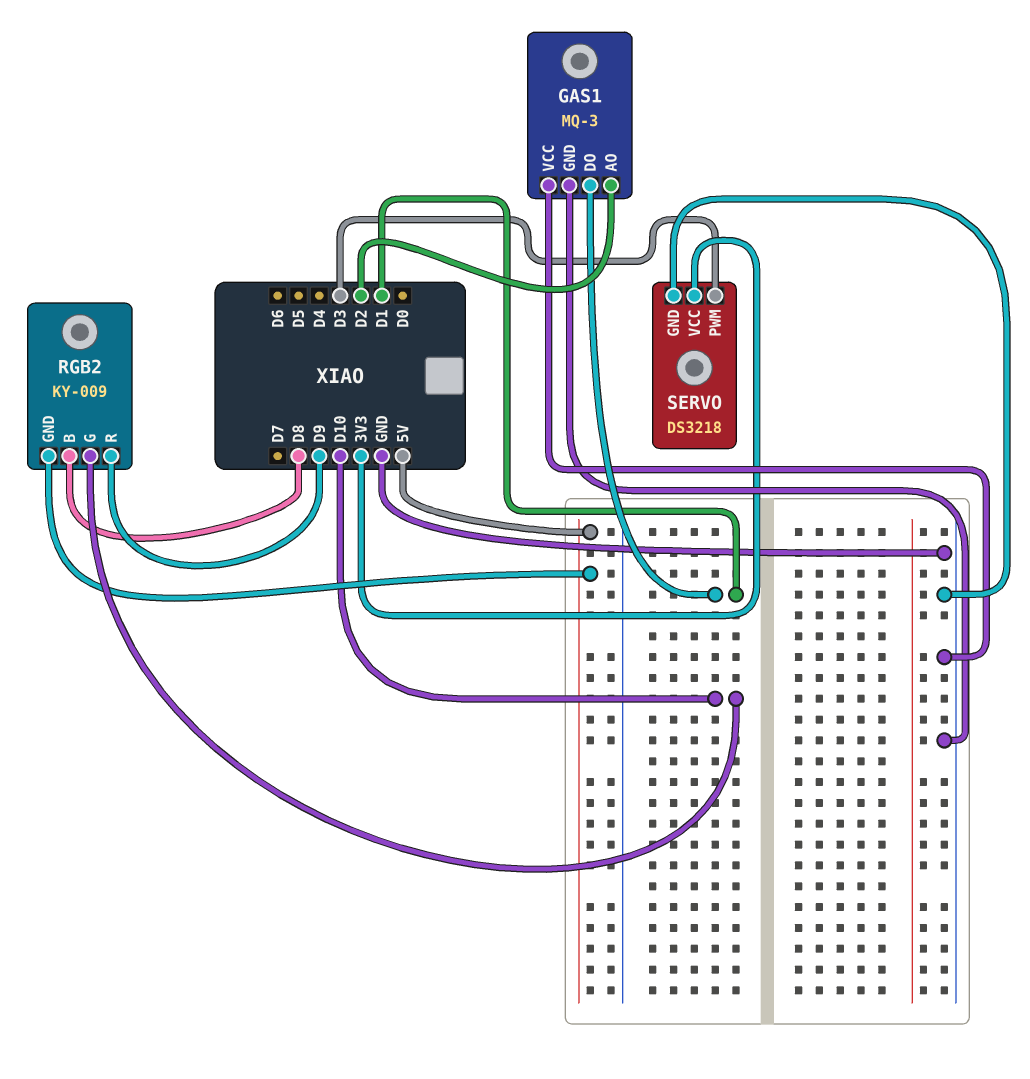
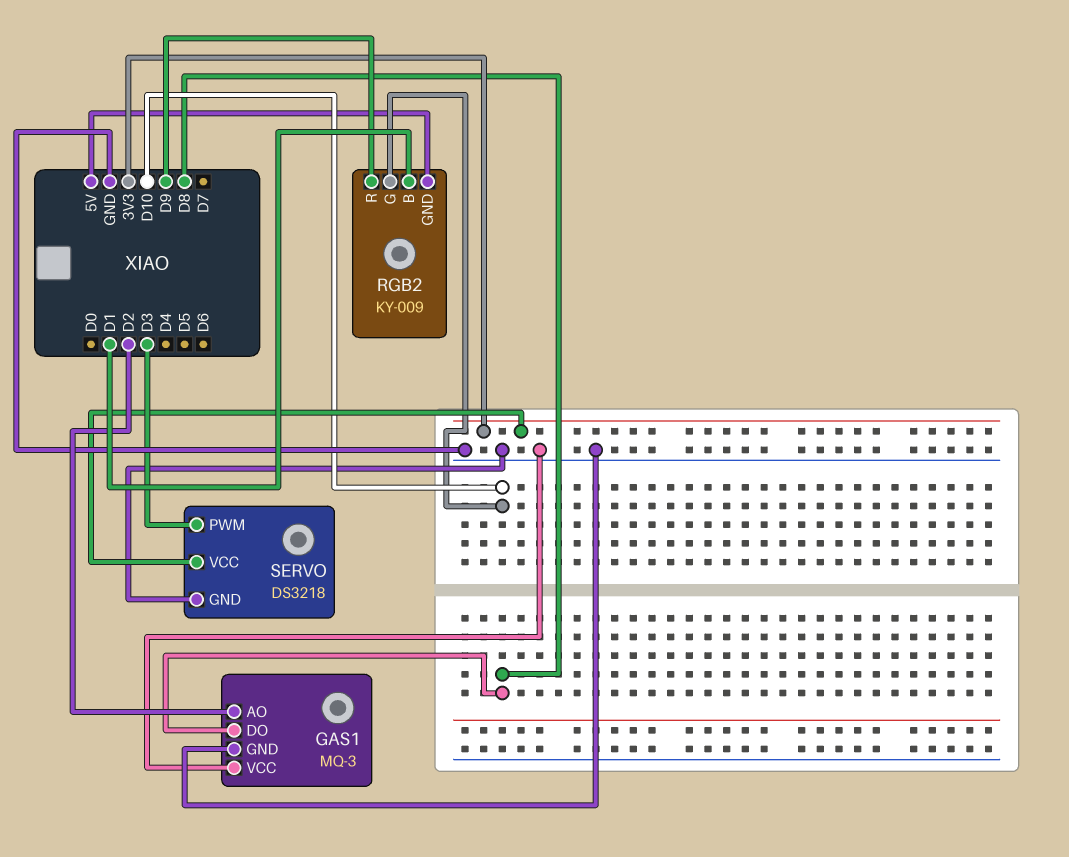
GAS1 pin DO: D1 -> D8
RGB2 pin B: D8 -> D1

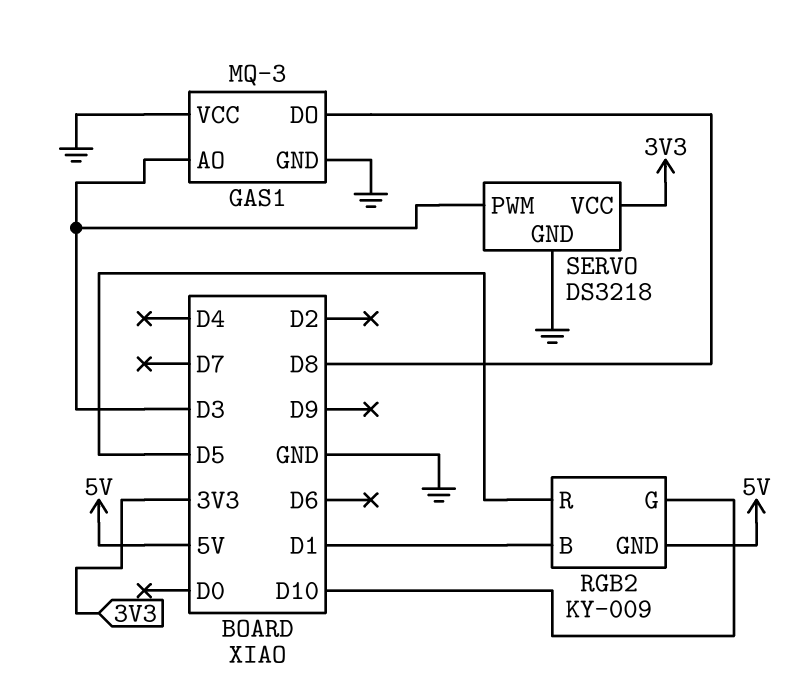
GAS1 pin AO: D2 -> D3
RGB2 pin R: D9 -> D5

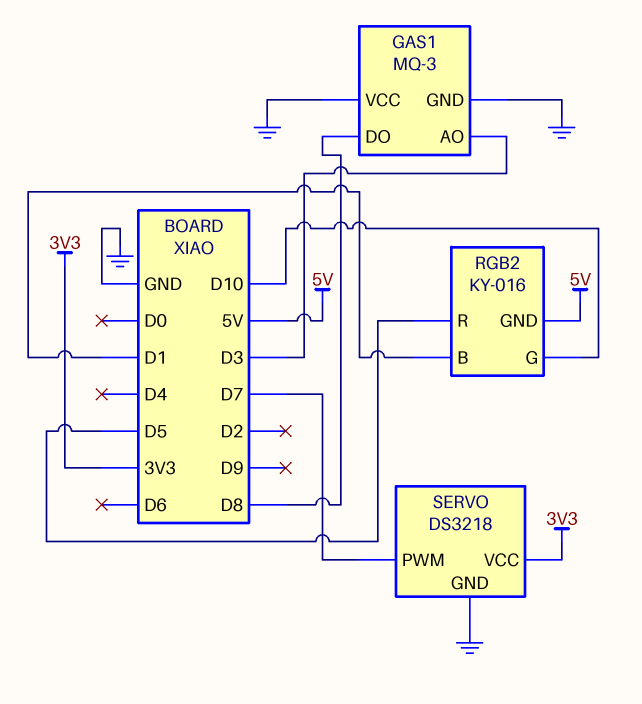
RGB2: KY-009 -> KY-016
SERVO pin PWM: D3 -> D7

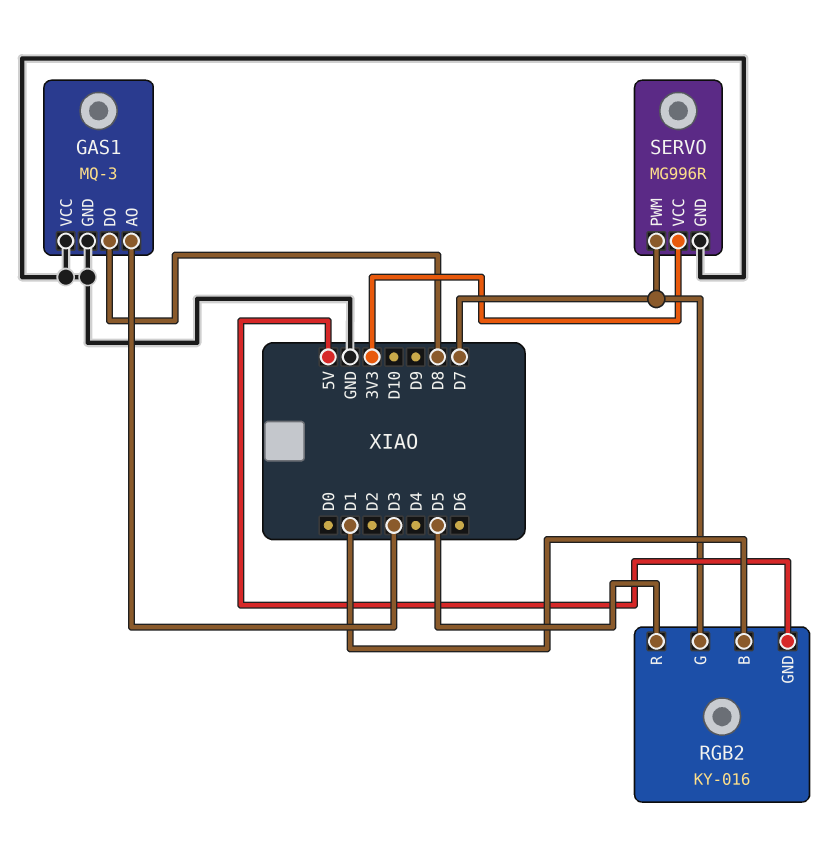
RGB2 pin G: D10 -> D7
SERVO: DS3218 -> MG996R

